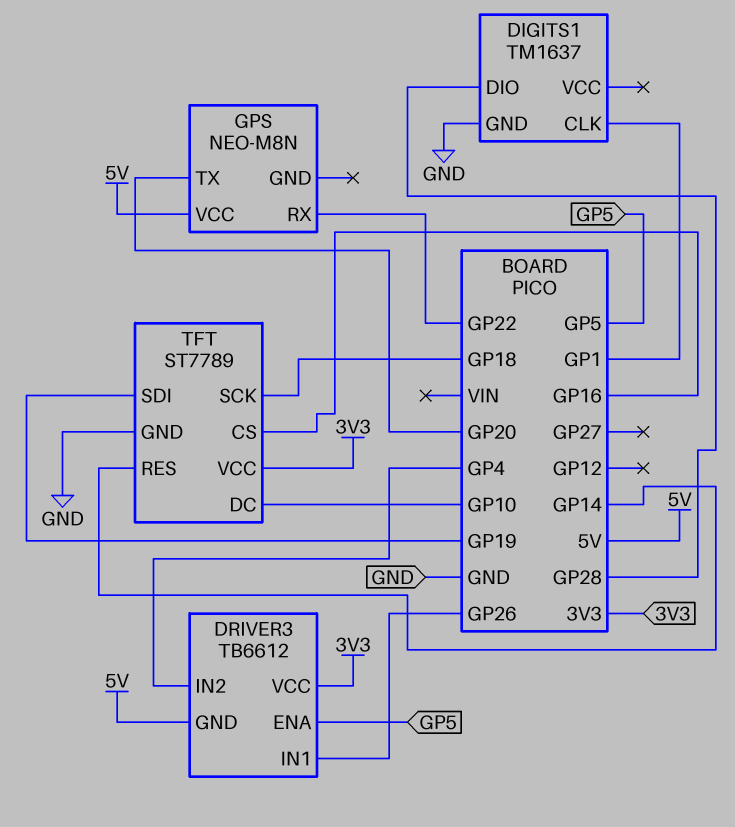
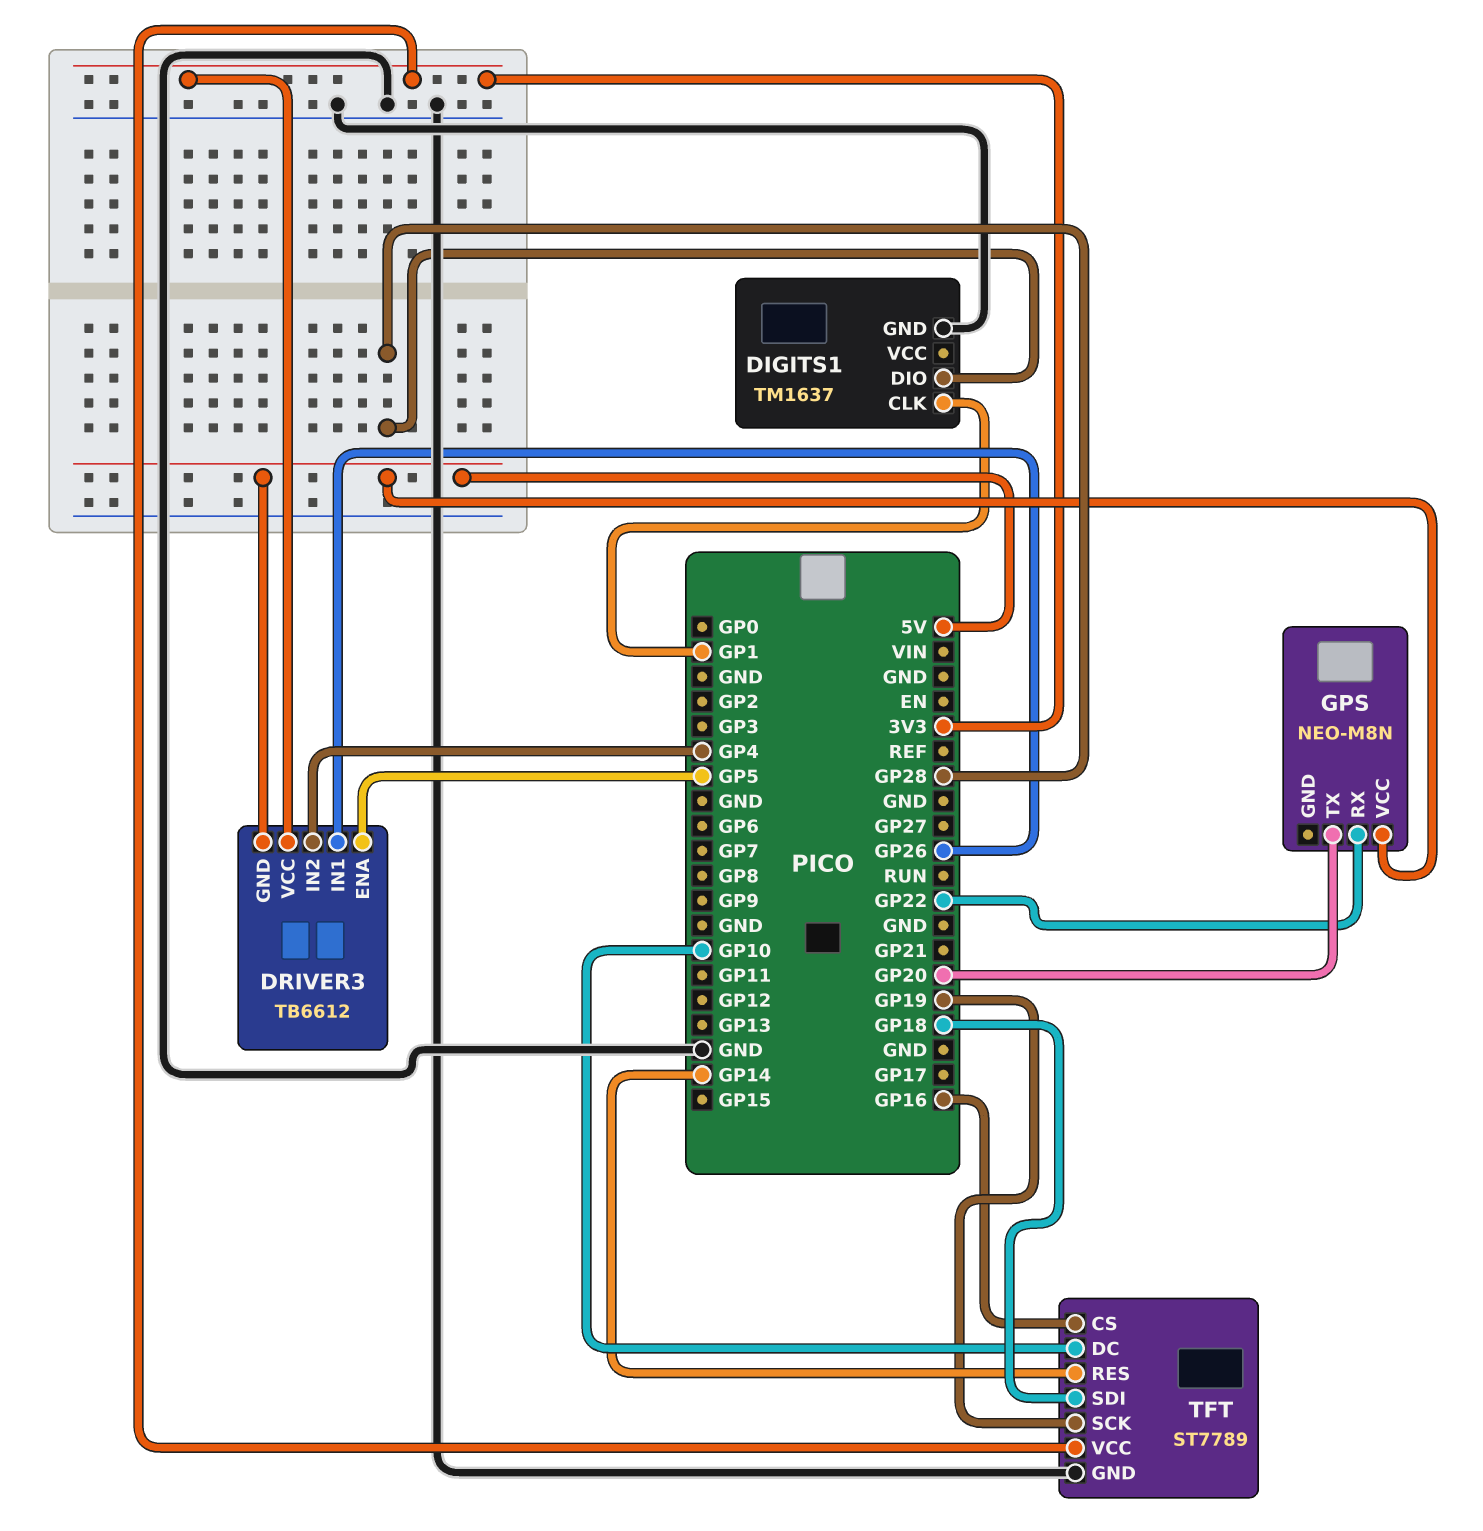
TFT pin SCK: GP18 -> GP19
TFT pin SDI: GP19 -> GP18

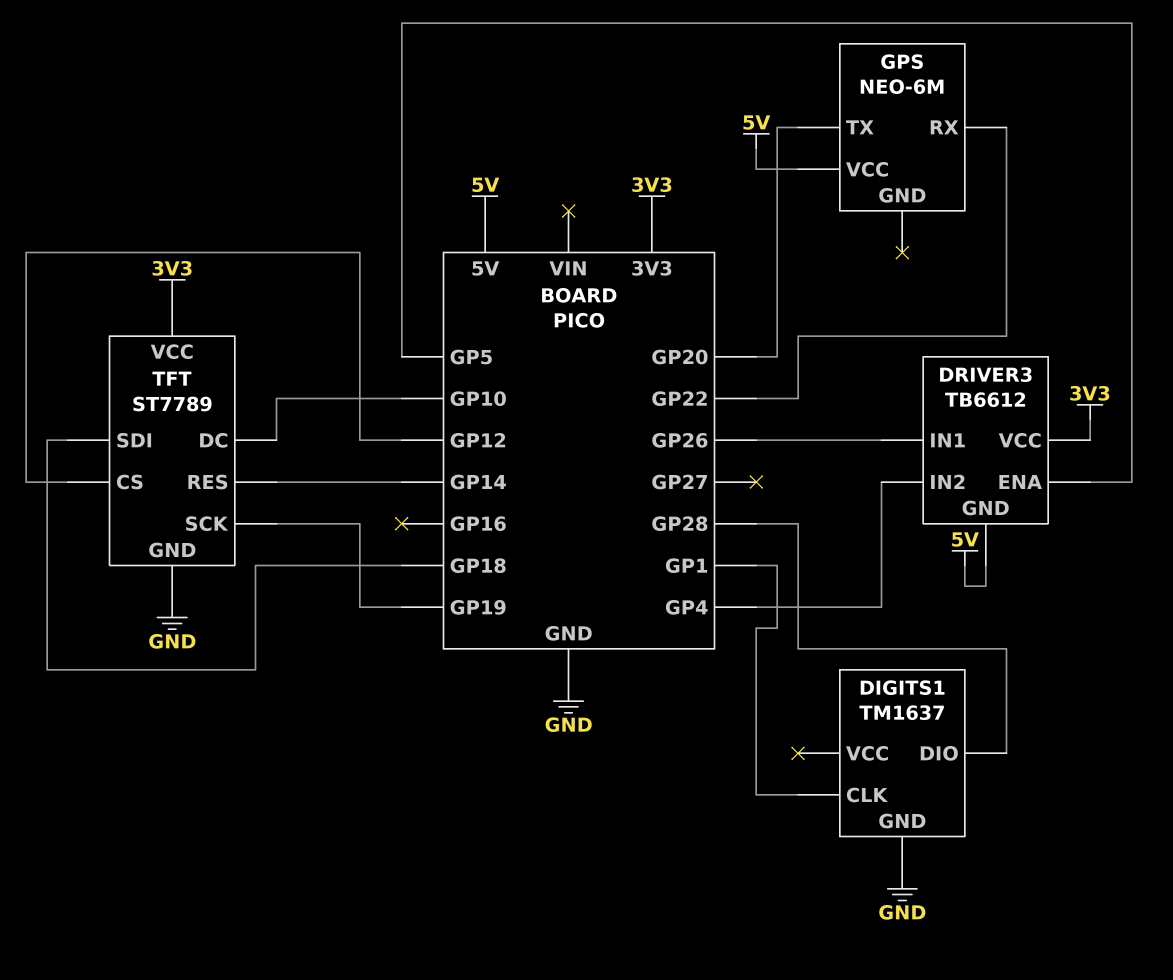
GPS: NEO-M8N -> NEO-6M
TFT pin CS: GP16 -> GP12

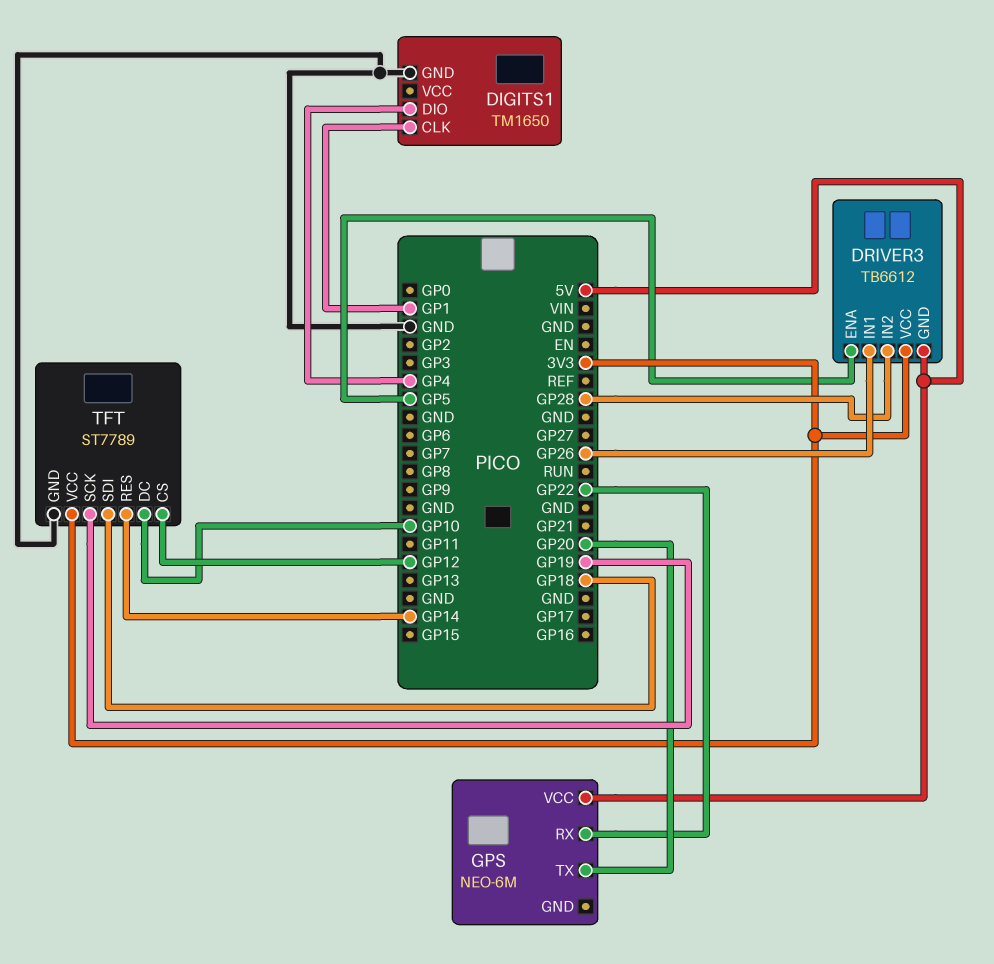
DIGITS1: TM1637 -> TM1650
DIGITS1 pin DIO: GP28 -> GP4
DRIVER3 pin IN2: GP4 -> GP28

